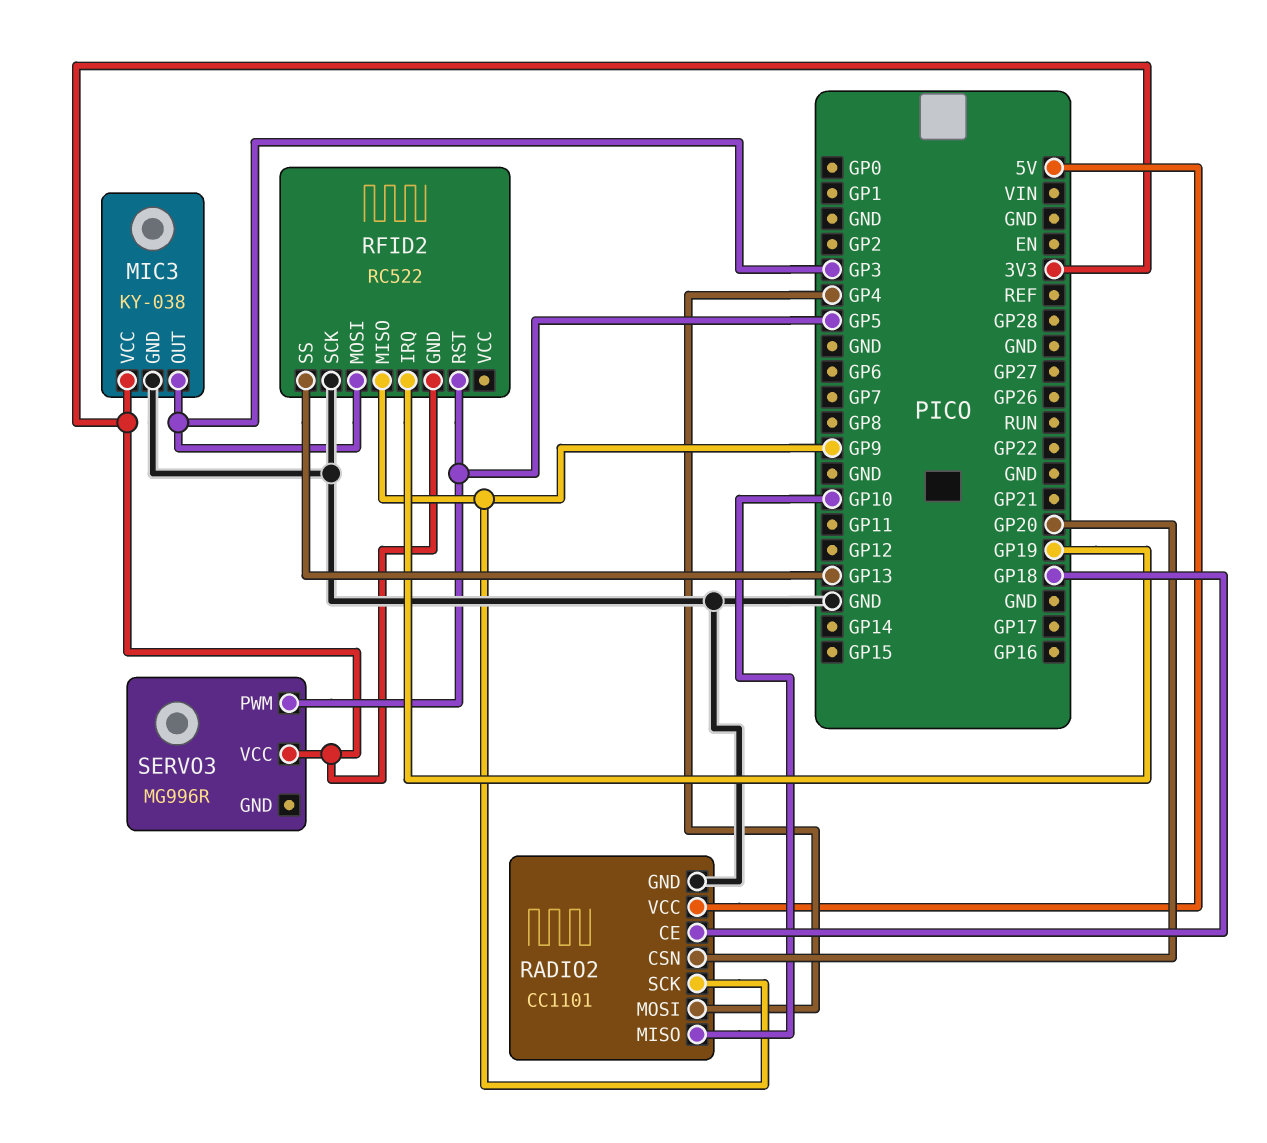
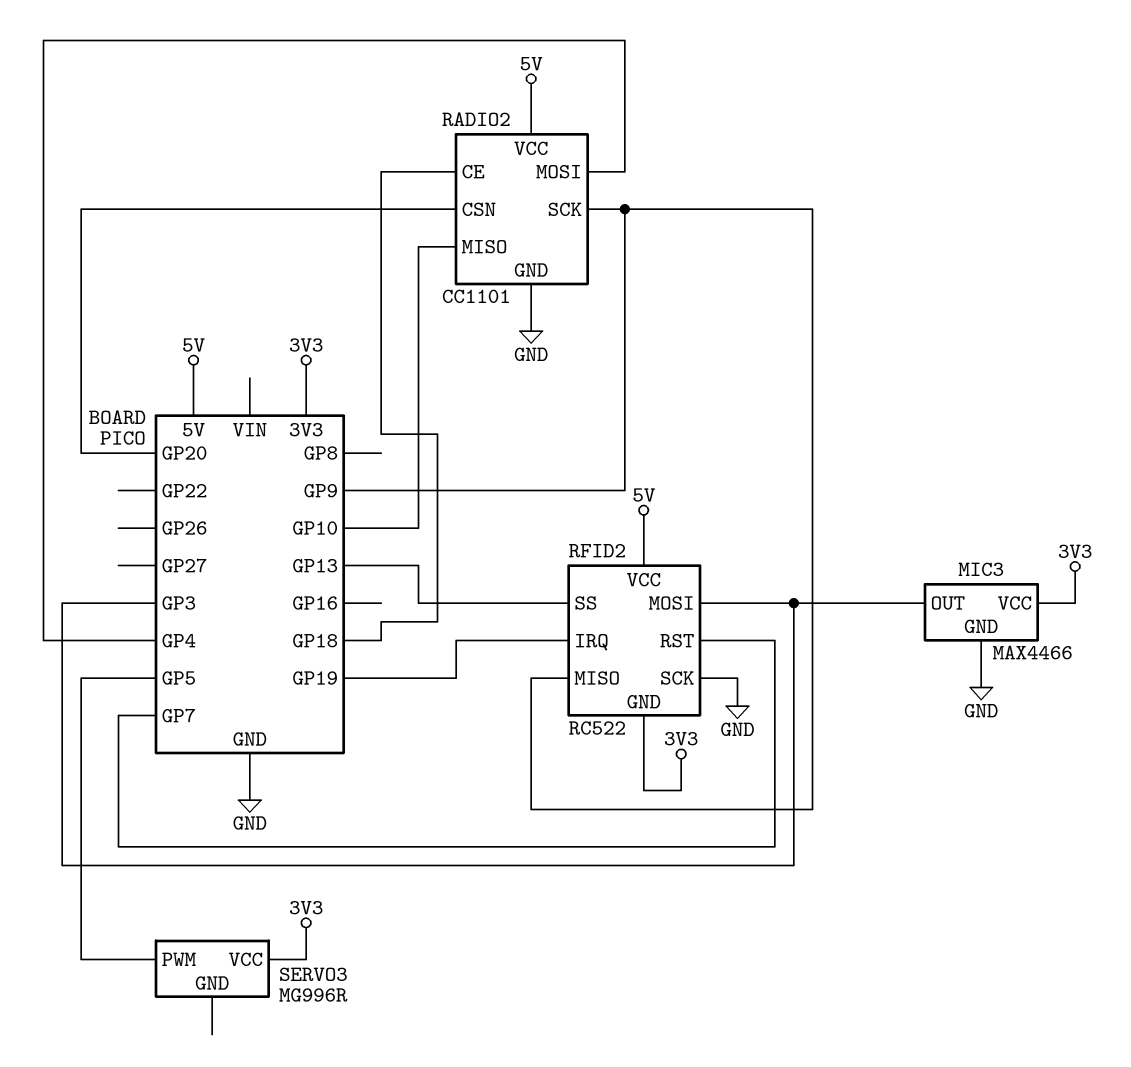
MIC3: KY-038 -> MAX4466
RFID2 pin RST: GP5 -> GP7
RFID2 pin VCC: none -> 5V

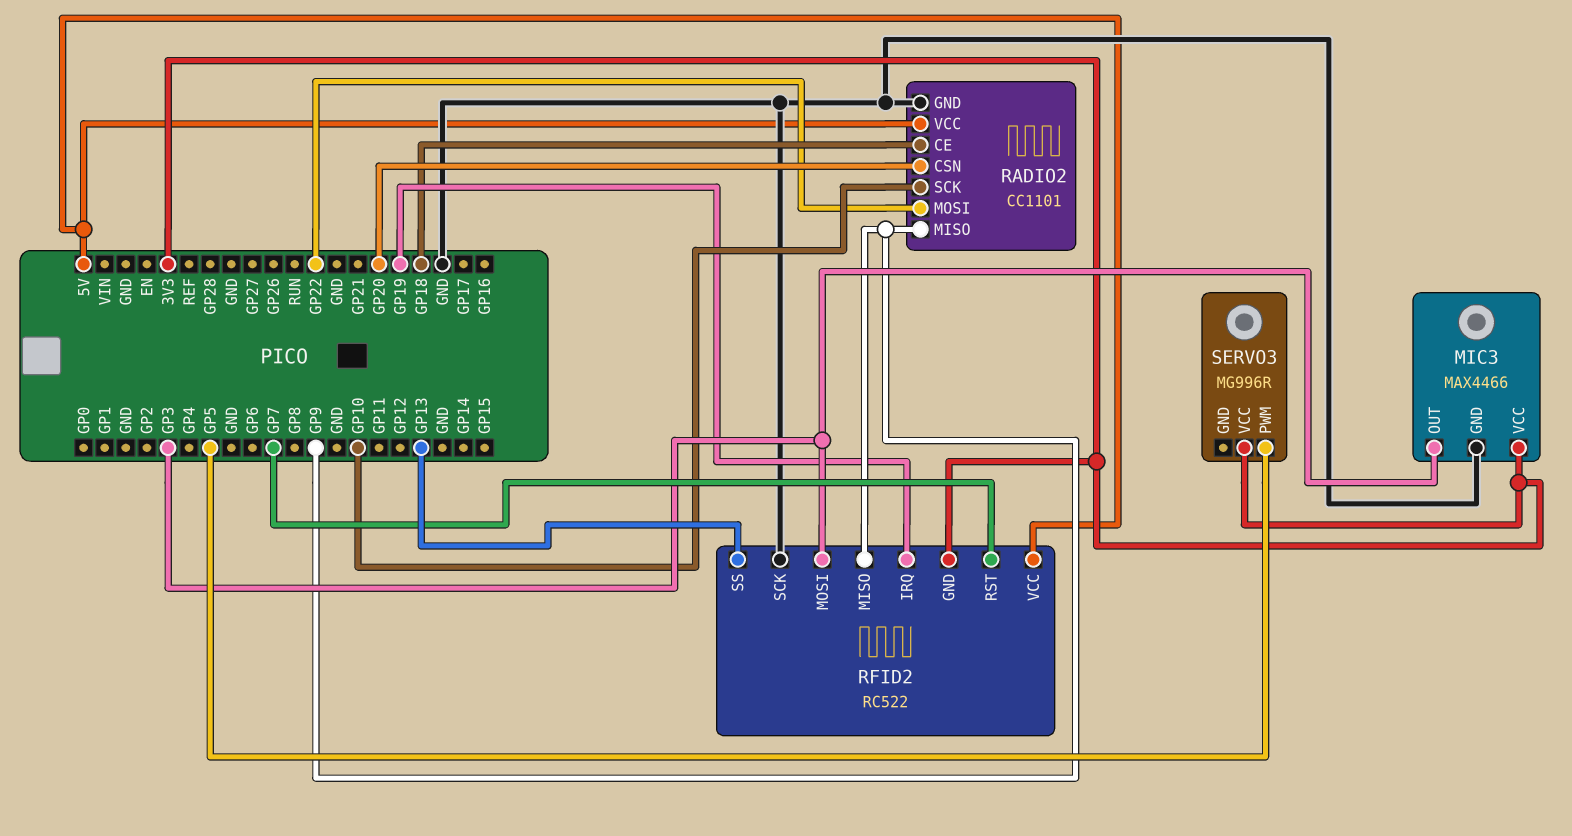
RADIO2 pin MISO: GP10 -> GP9
RADIO2 pin MOSI: GP4 -> GP22
RADIO2 pin SCK: GP9 -> GP10

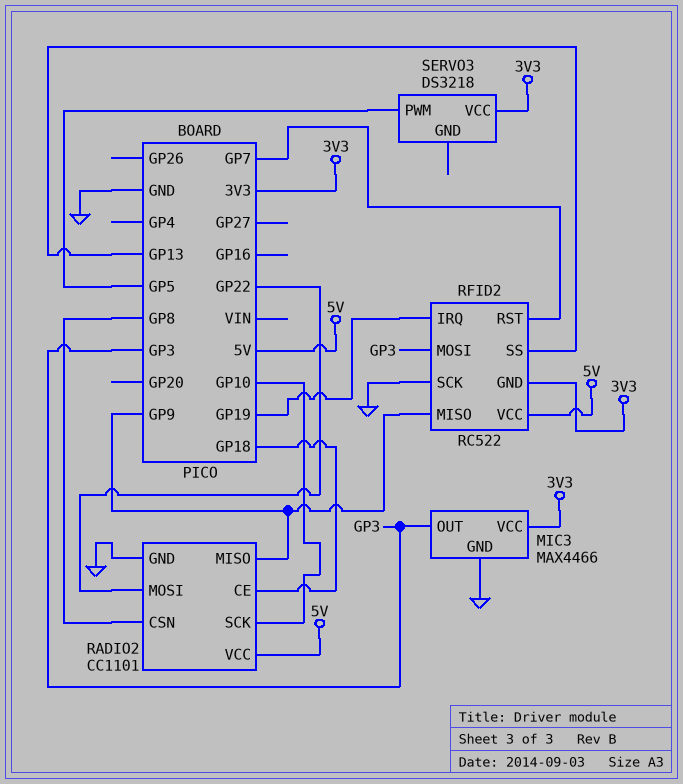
RADIO2 pin CSN: GP20 -> GP8
SERVO3: MG996R -> DS3218

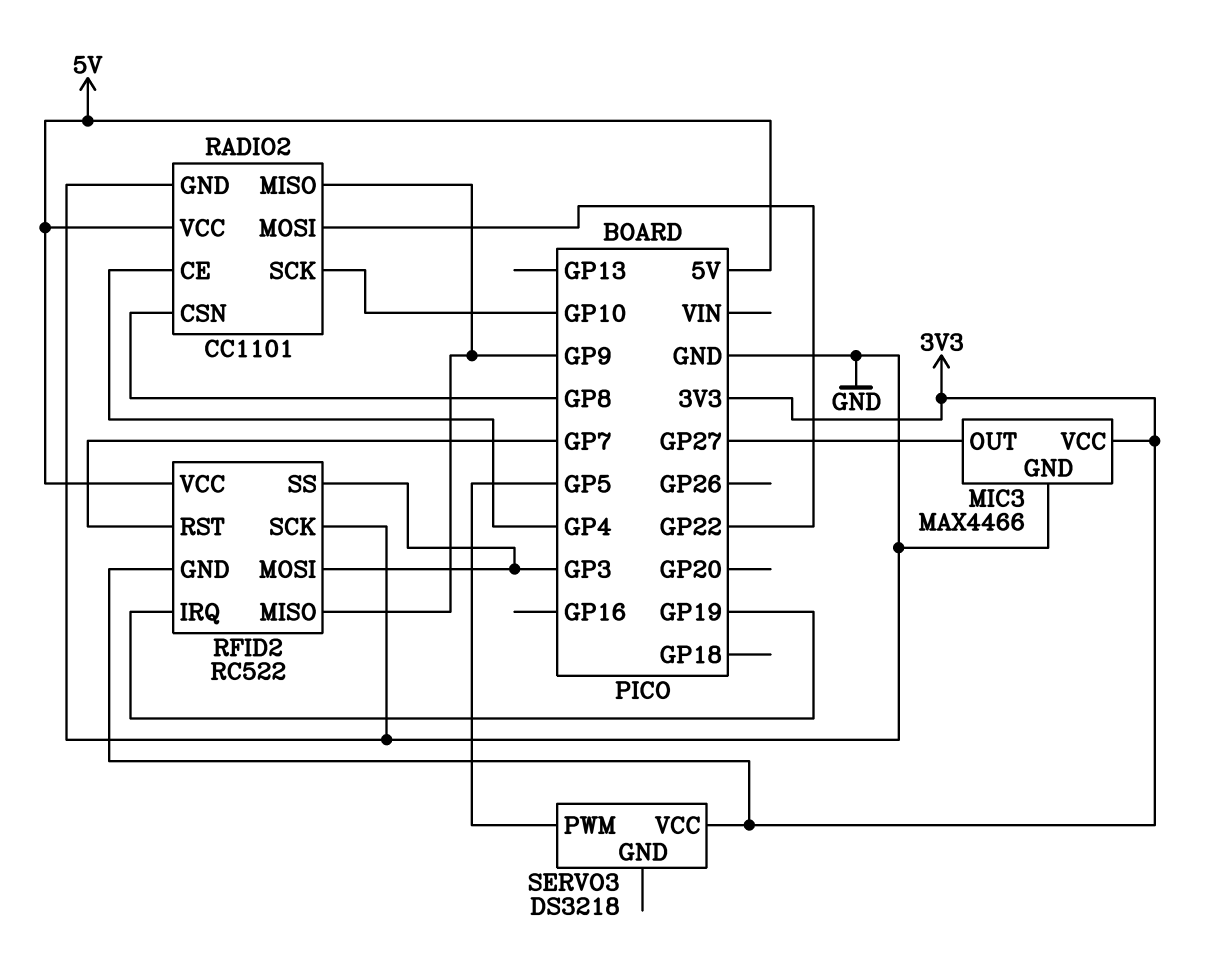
MIC3 pin OUT: GP3 -> GP27
RADIO2 pin CE: GP18 -> GP4
RFID2 pin SS: GP13 -> GP3

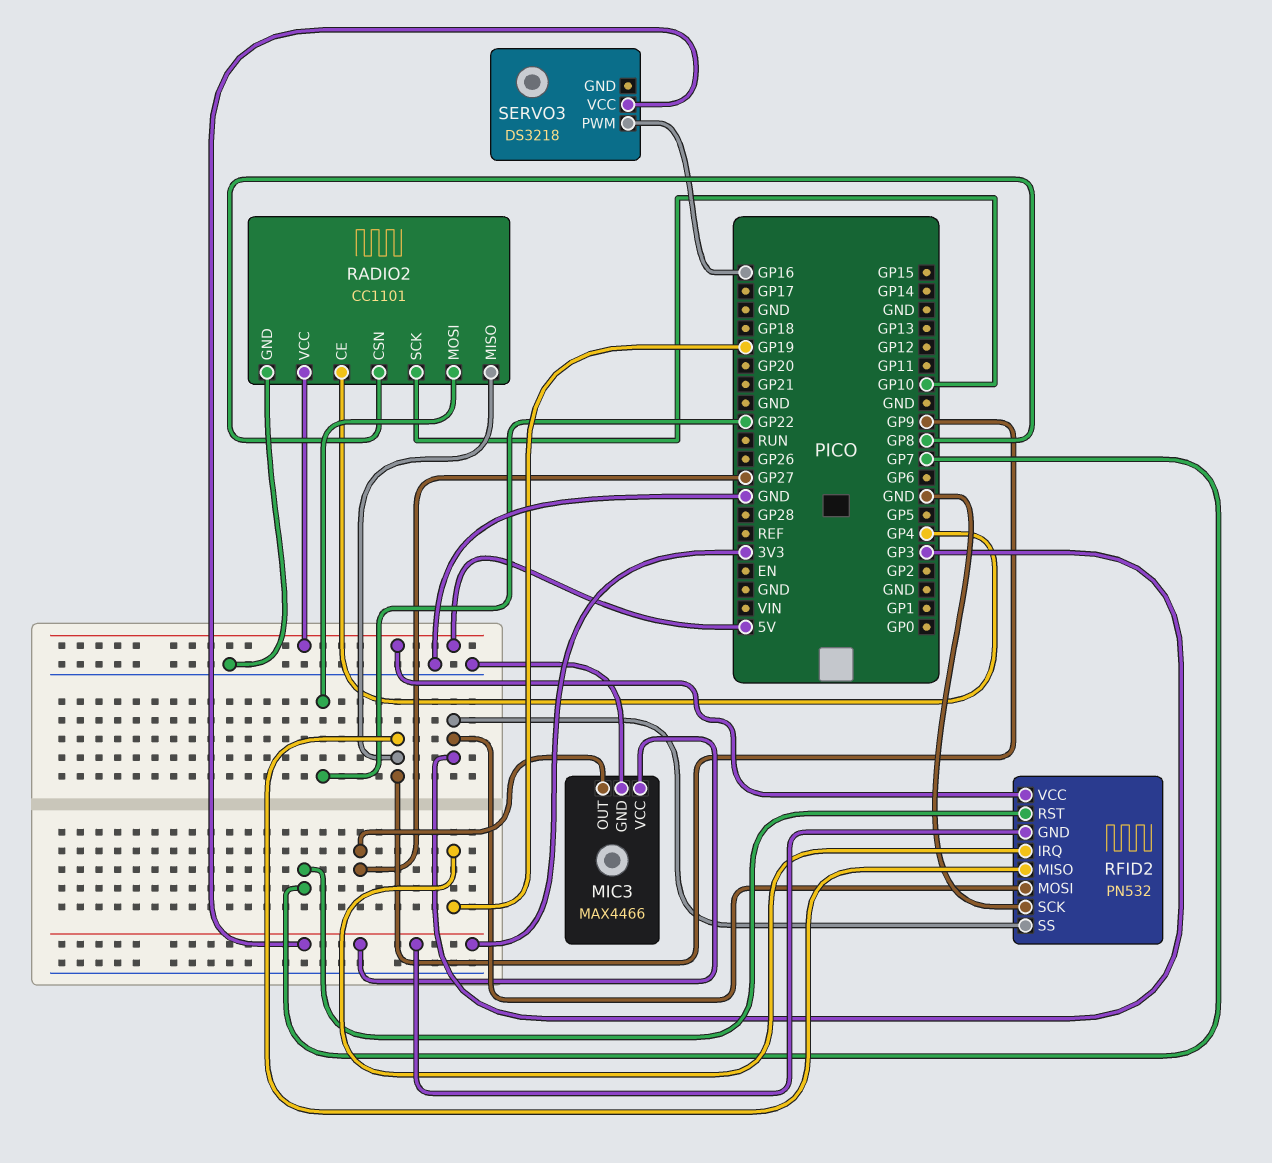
RFID2: RC522 -> PN532
SERVO3 pin PWM: GP5 -> GP16

